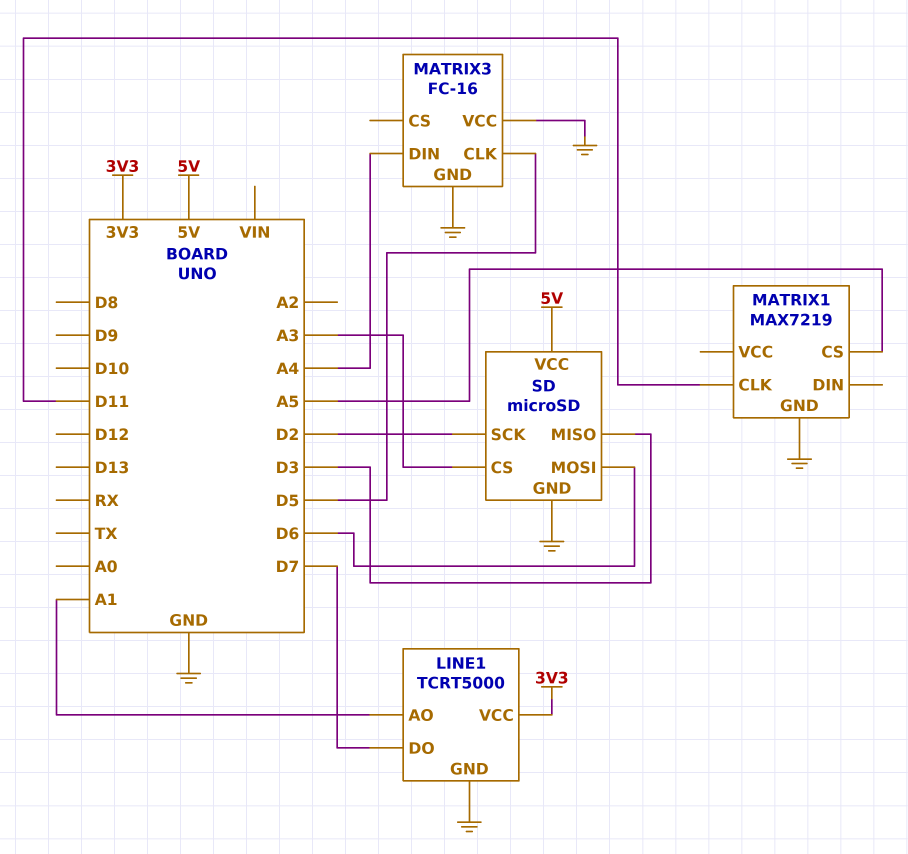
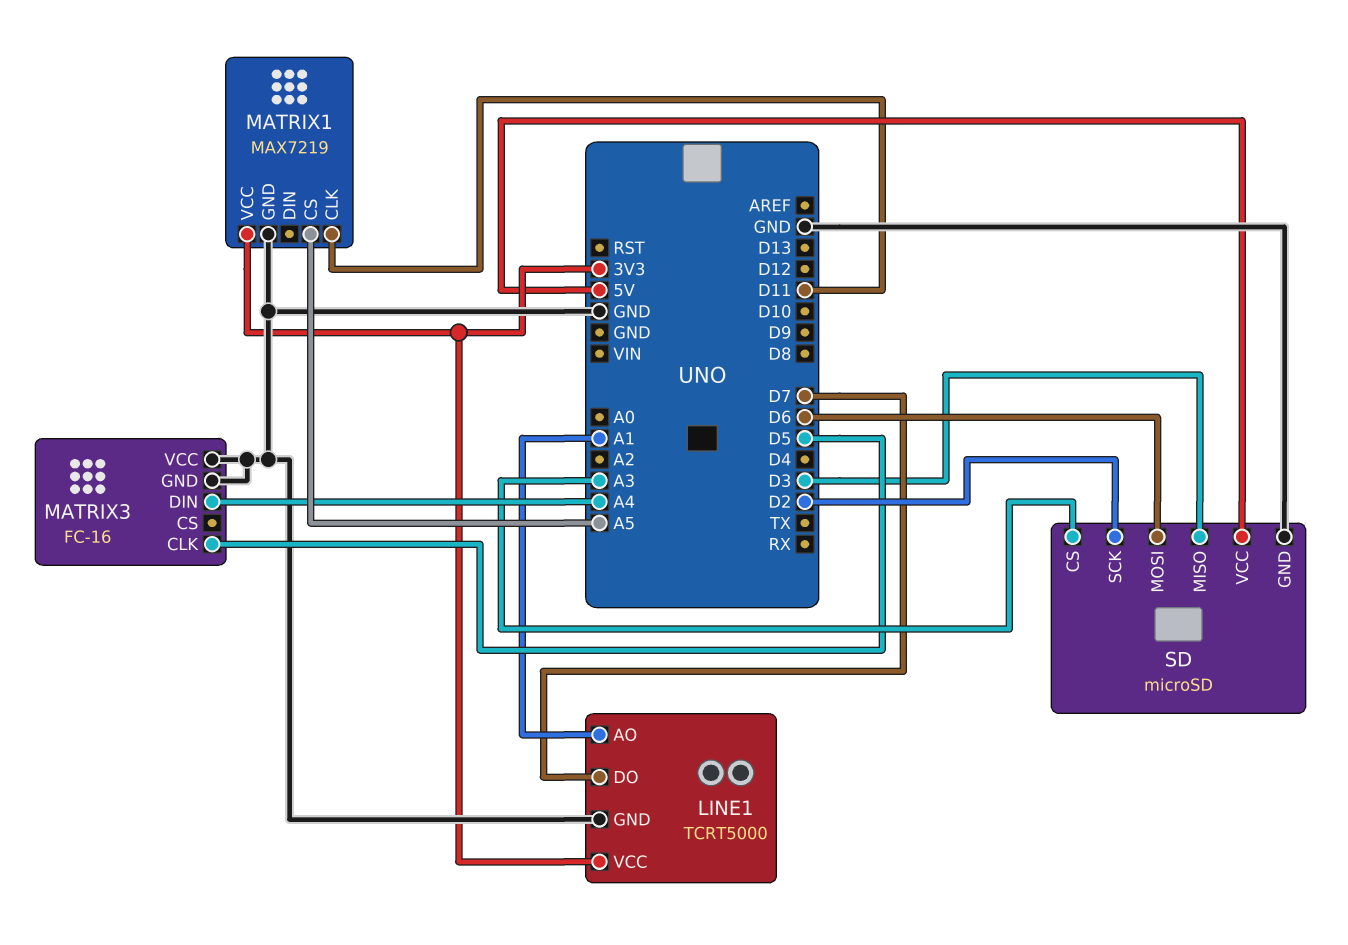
MATRIX1 pin VCC: none -> 3V3

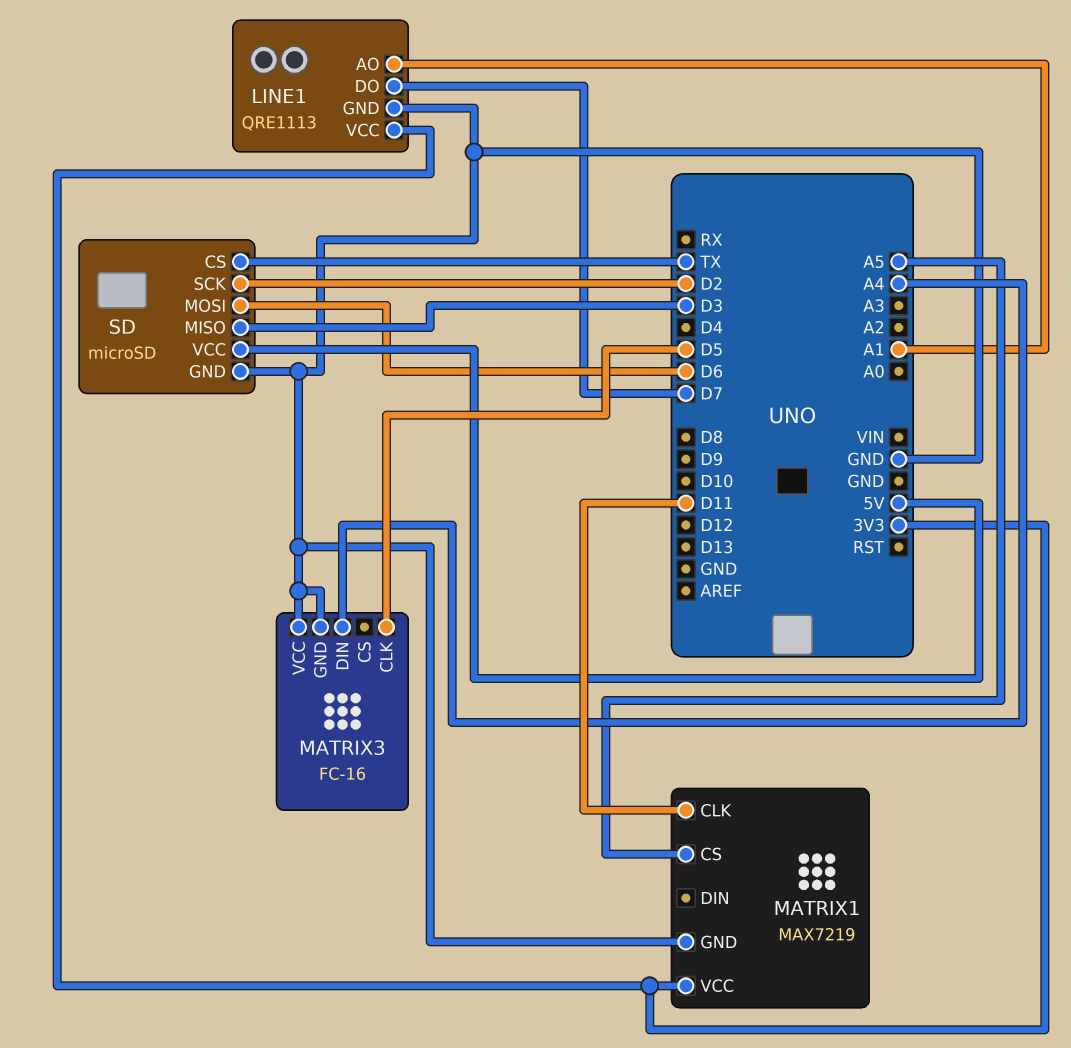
LINE1: TCRT5000 -> QRE1113
SD pin CS: A3 -> TX

